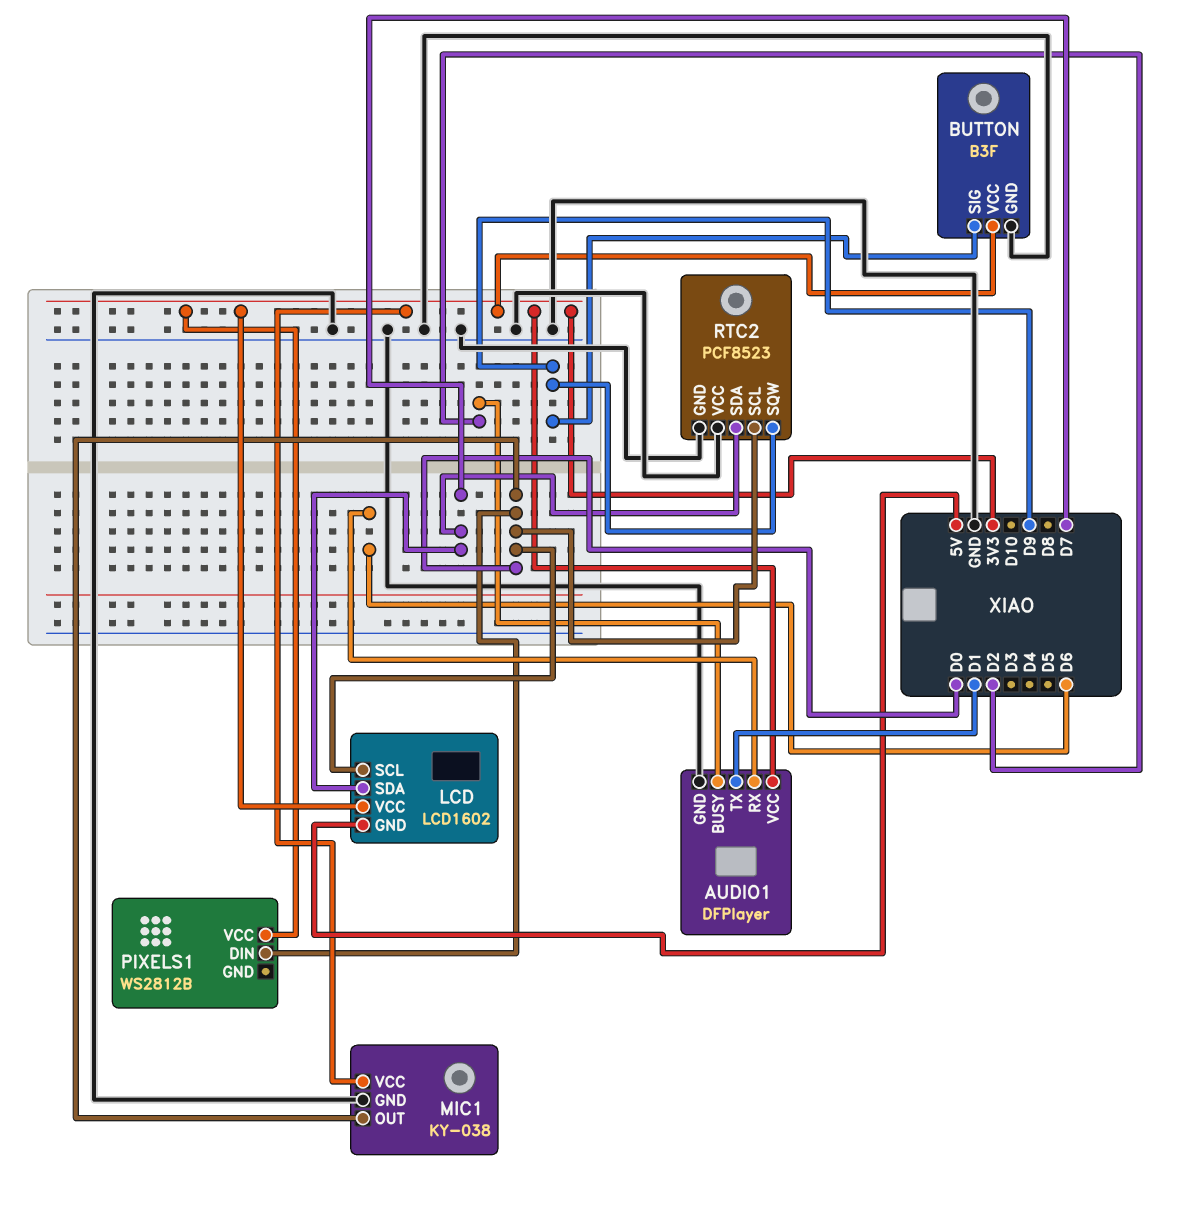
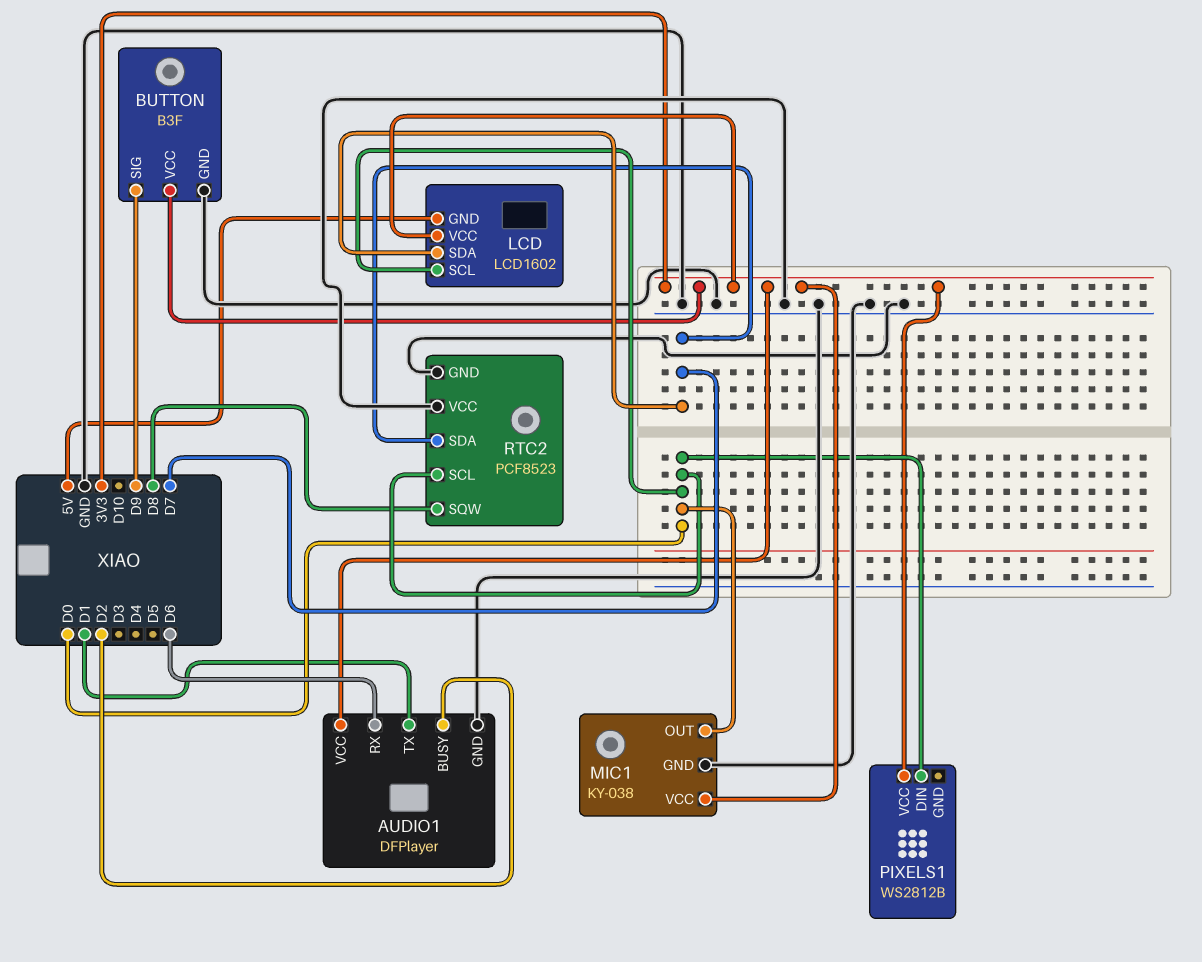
RTC2 pin SQW: D9 -> D8

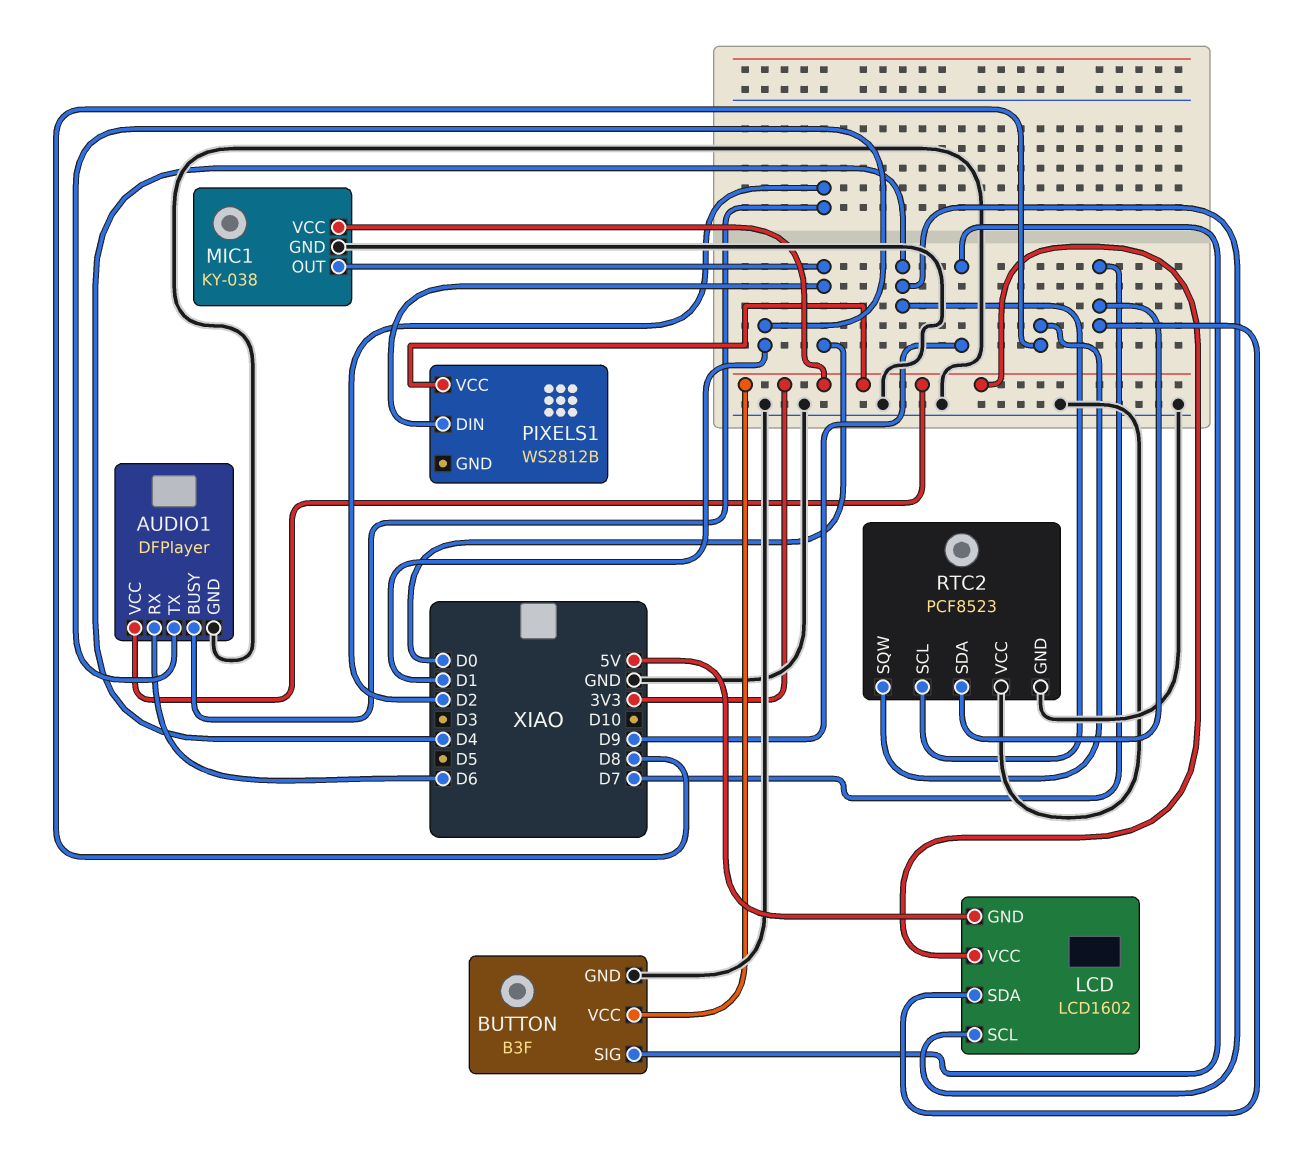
LCD pin SCL: D0 -> D4
RTC2 pin SCL: D0 -> D4

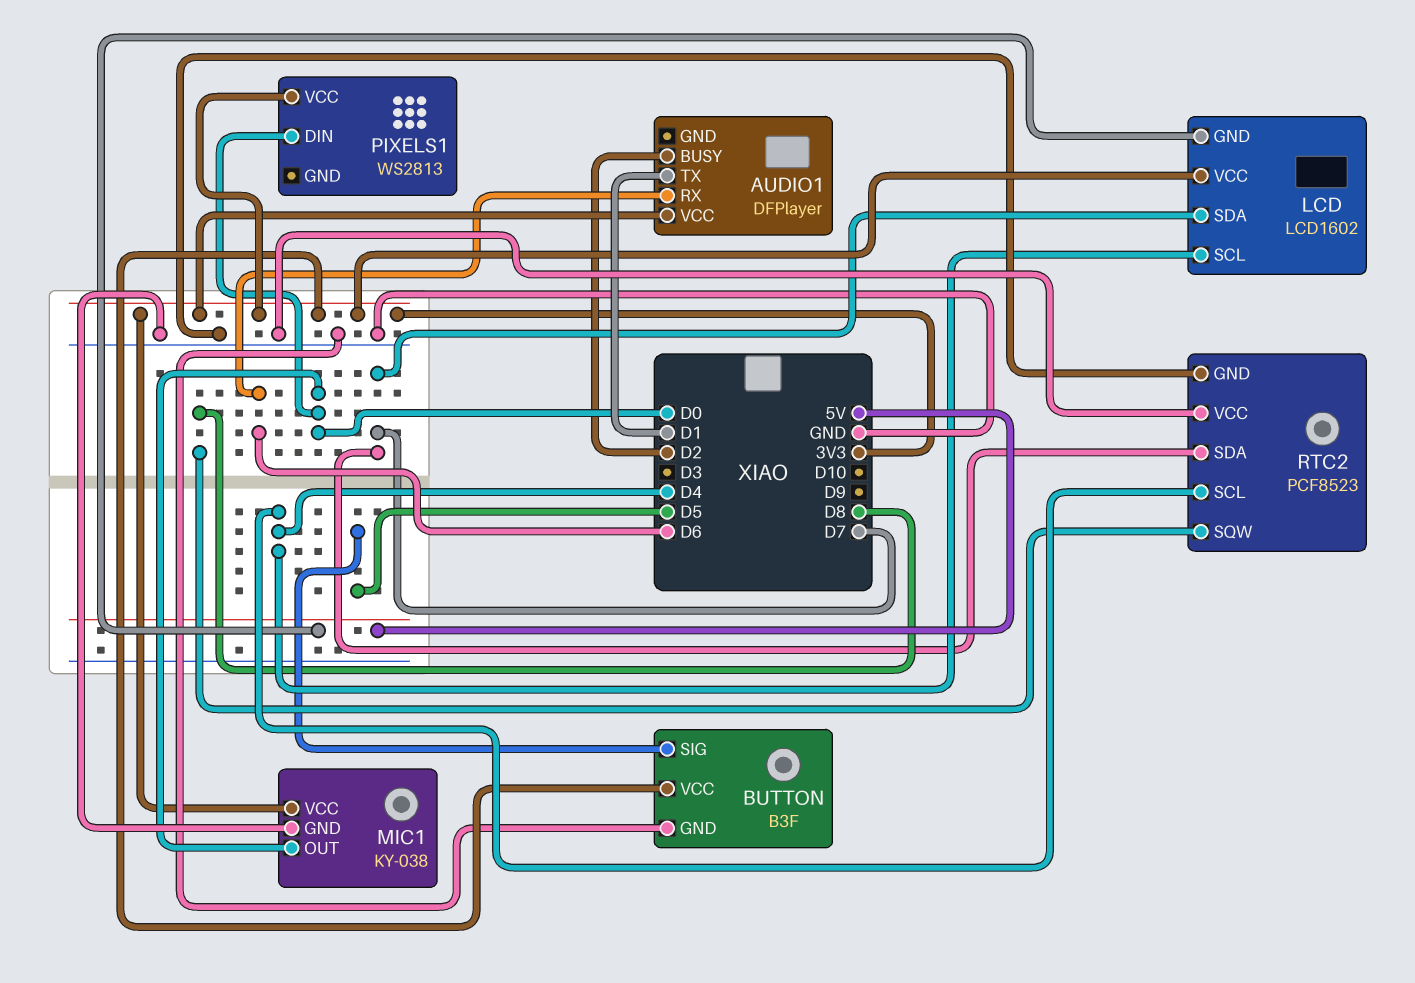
AUDIO1 pin GND: GND -> none
BUTTON pin SIG: D9 -> D5
PIXELS1: WS2812B -> WS2813

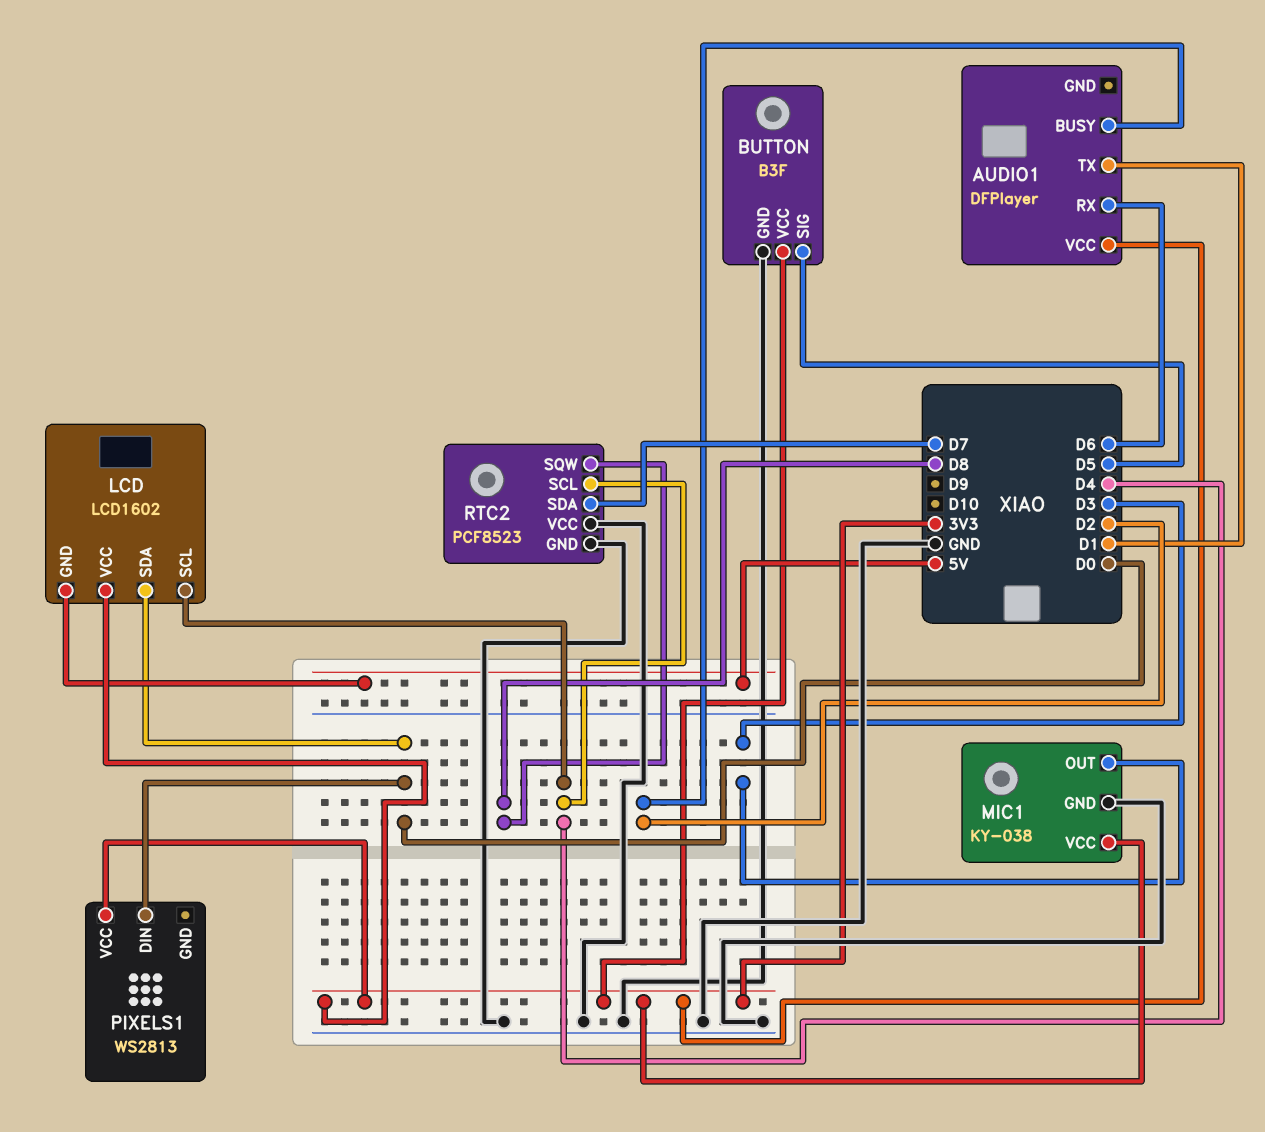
LCD pin SDA: D7 -> D0
MIC1 pin OUT: D0 -> D3

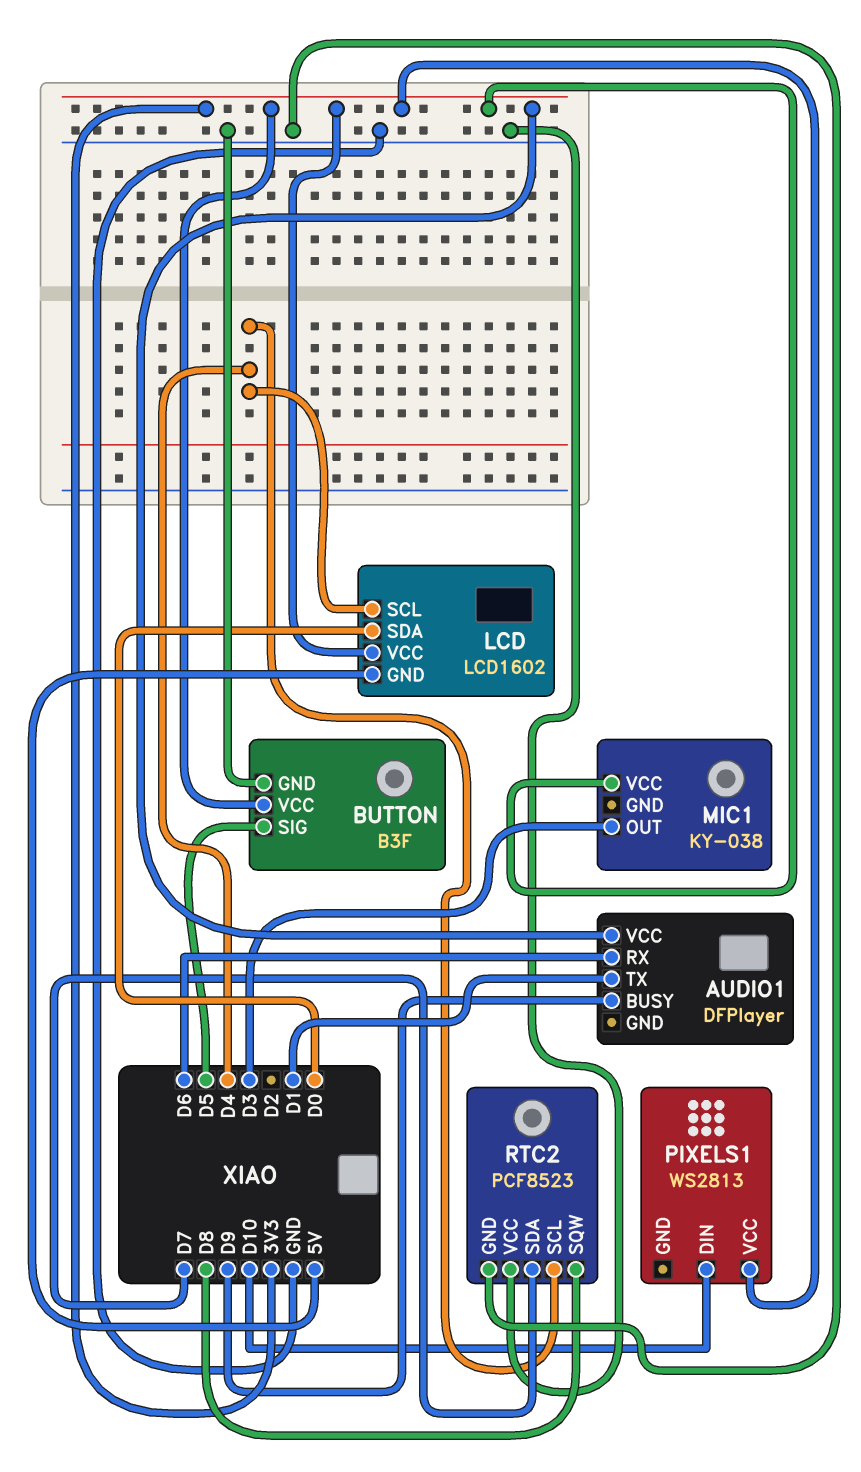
AUDIO1 pin BUSY: D2 -> D9
MIC1 pin GND: GND -> none
PIXELS1 pin DIN: D0 -> D10

